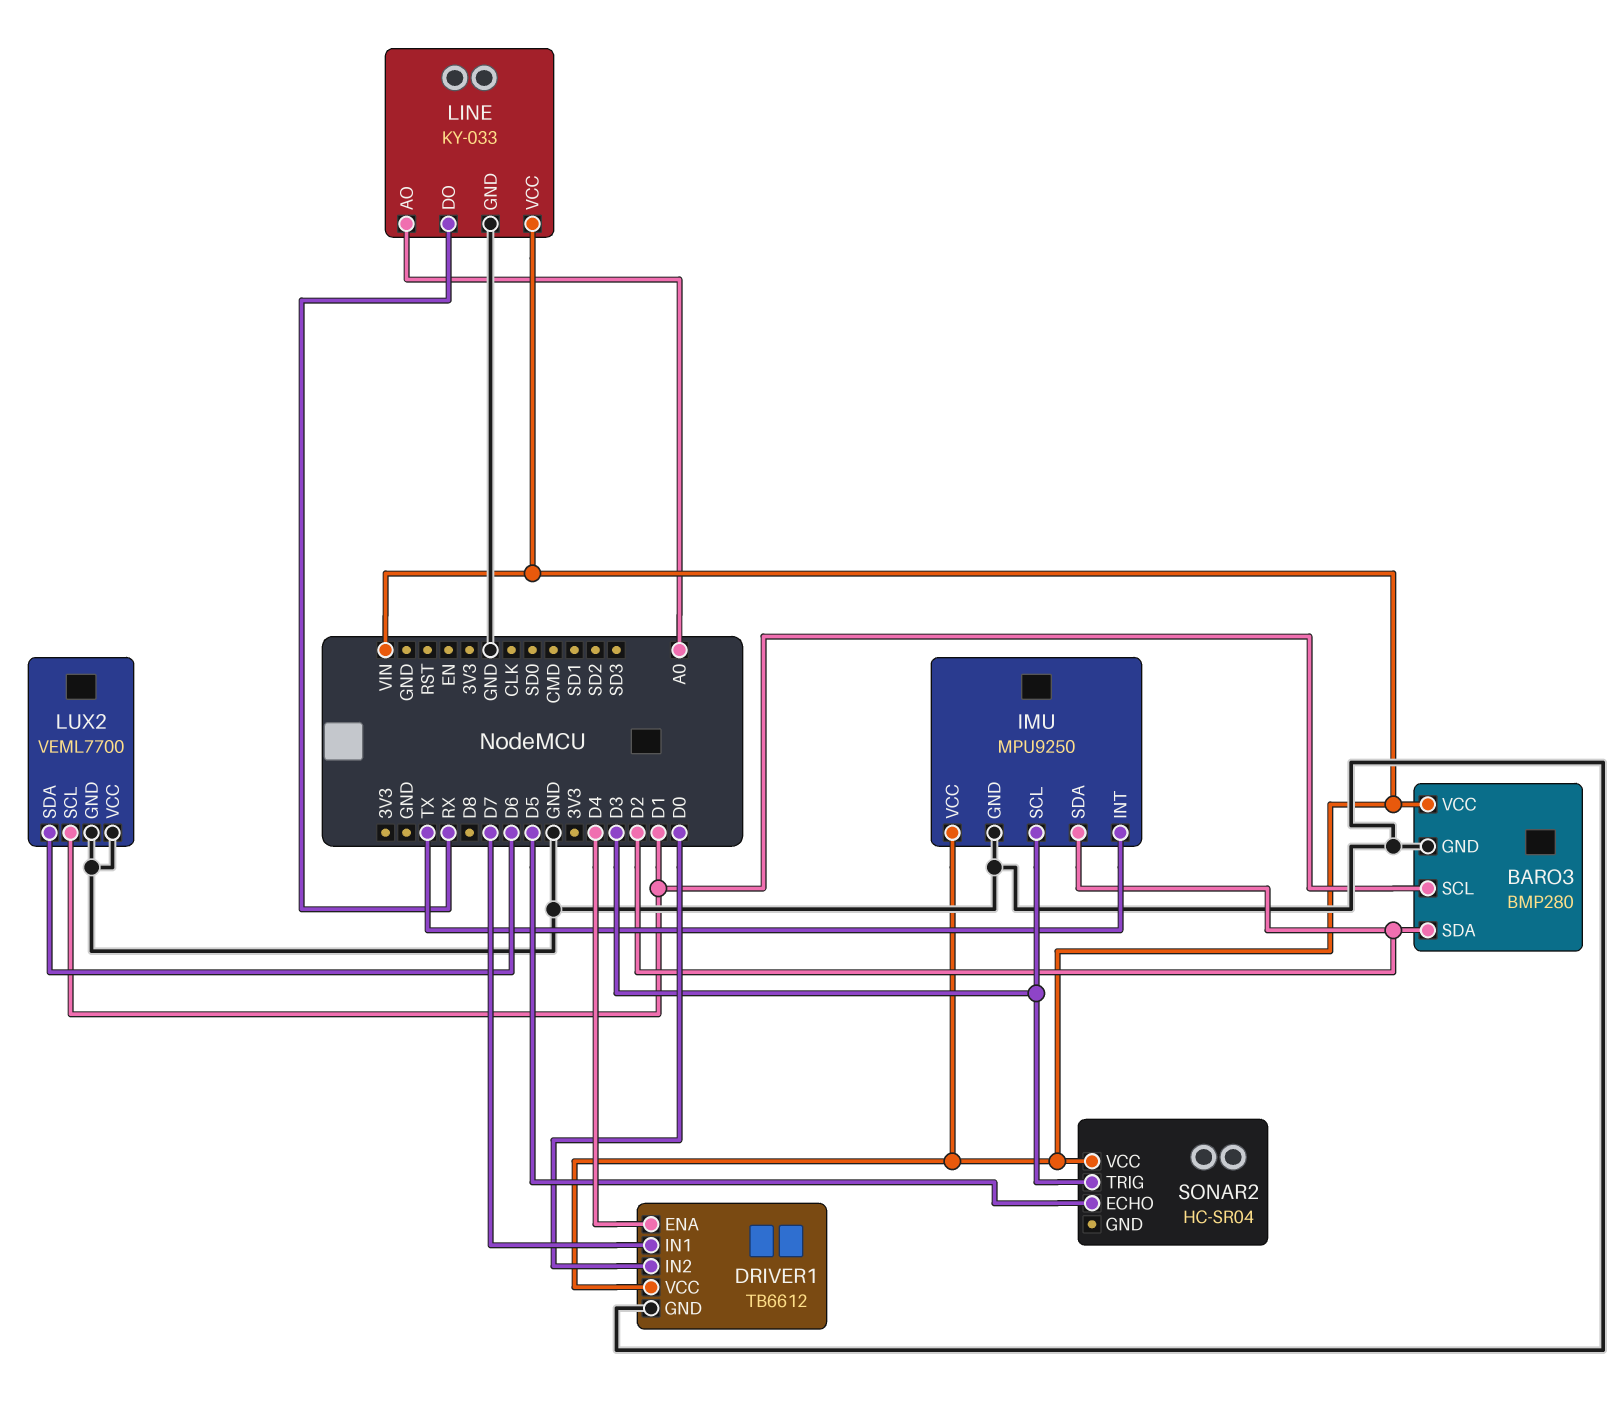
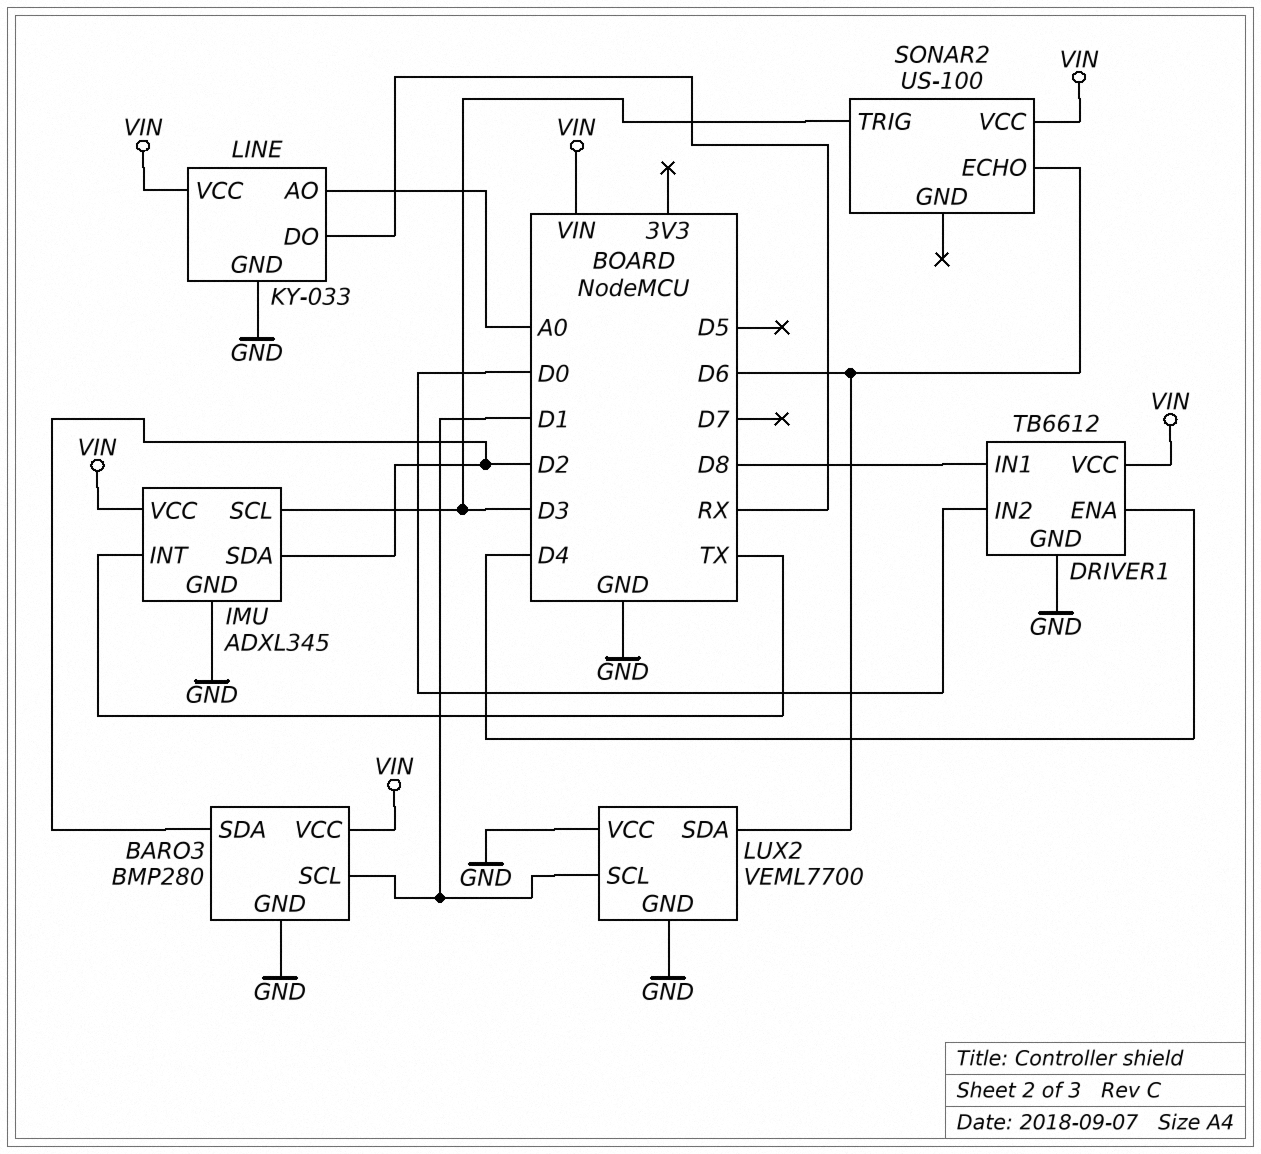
DRIVER1 pin IN1: D7 -> D8
IMU: MPU9250 -> ADXL345
SONAR2: HC-SR04 -> US-100
SONAR2 pin ECHO: D5 -> D6

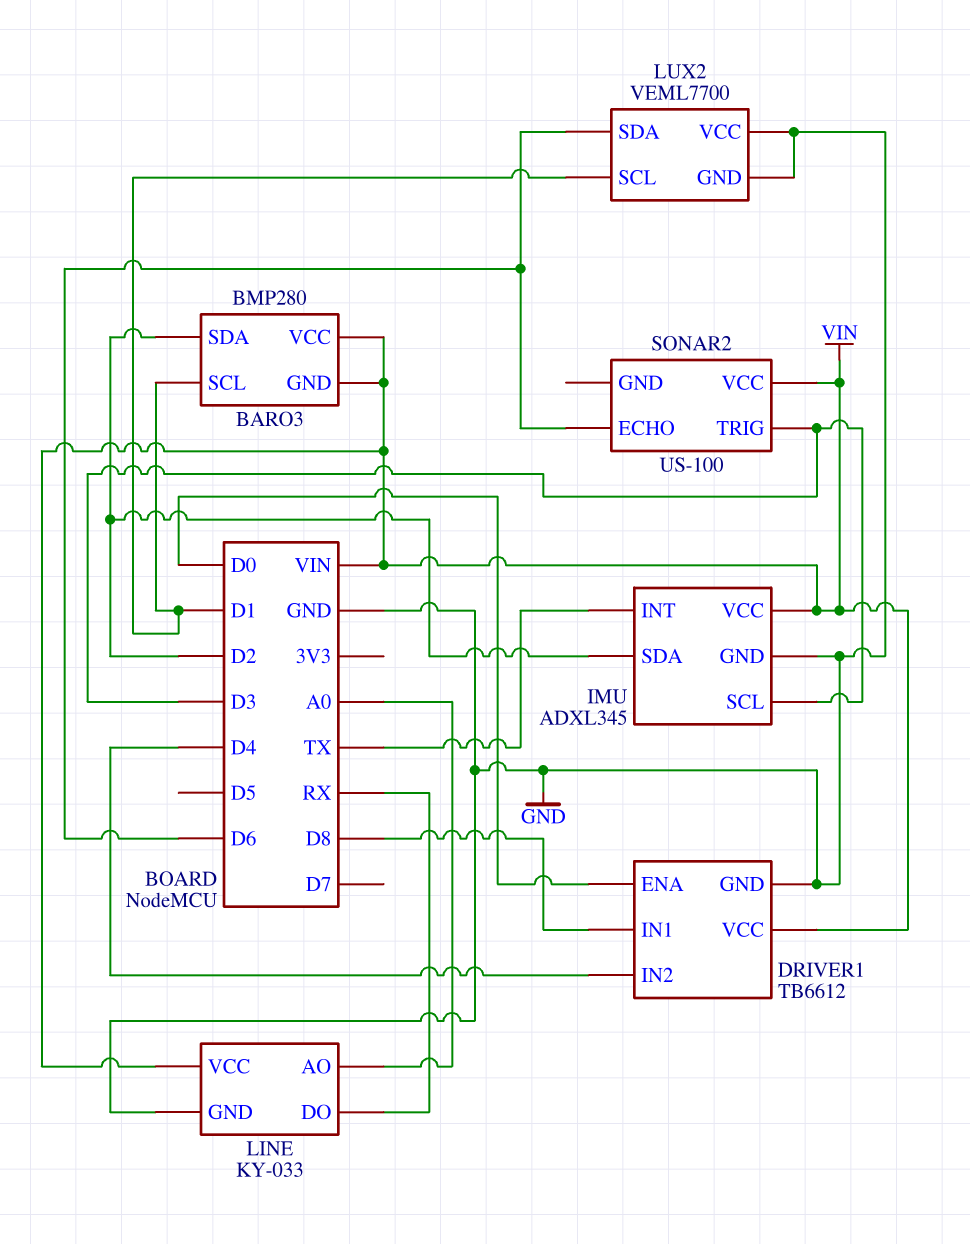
BARO3 pin GND: GND -> VIN
DRIVER1 pin ENA: D4 -> D0
DRIVER1 pin IN2: D0 -> D4

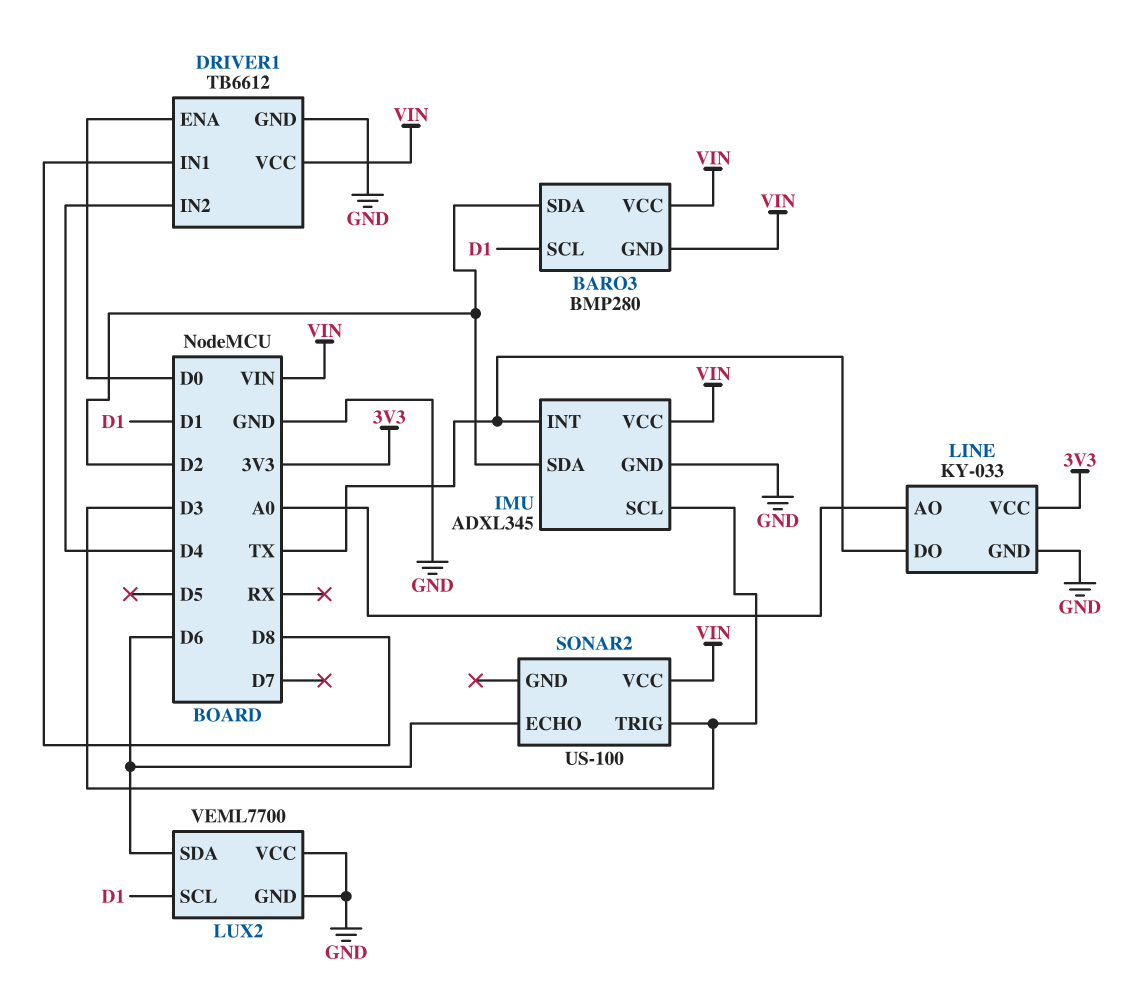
LINE pin DO: RX -> TX
LINE pin VCC: VIN -> 3V3

